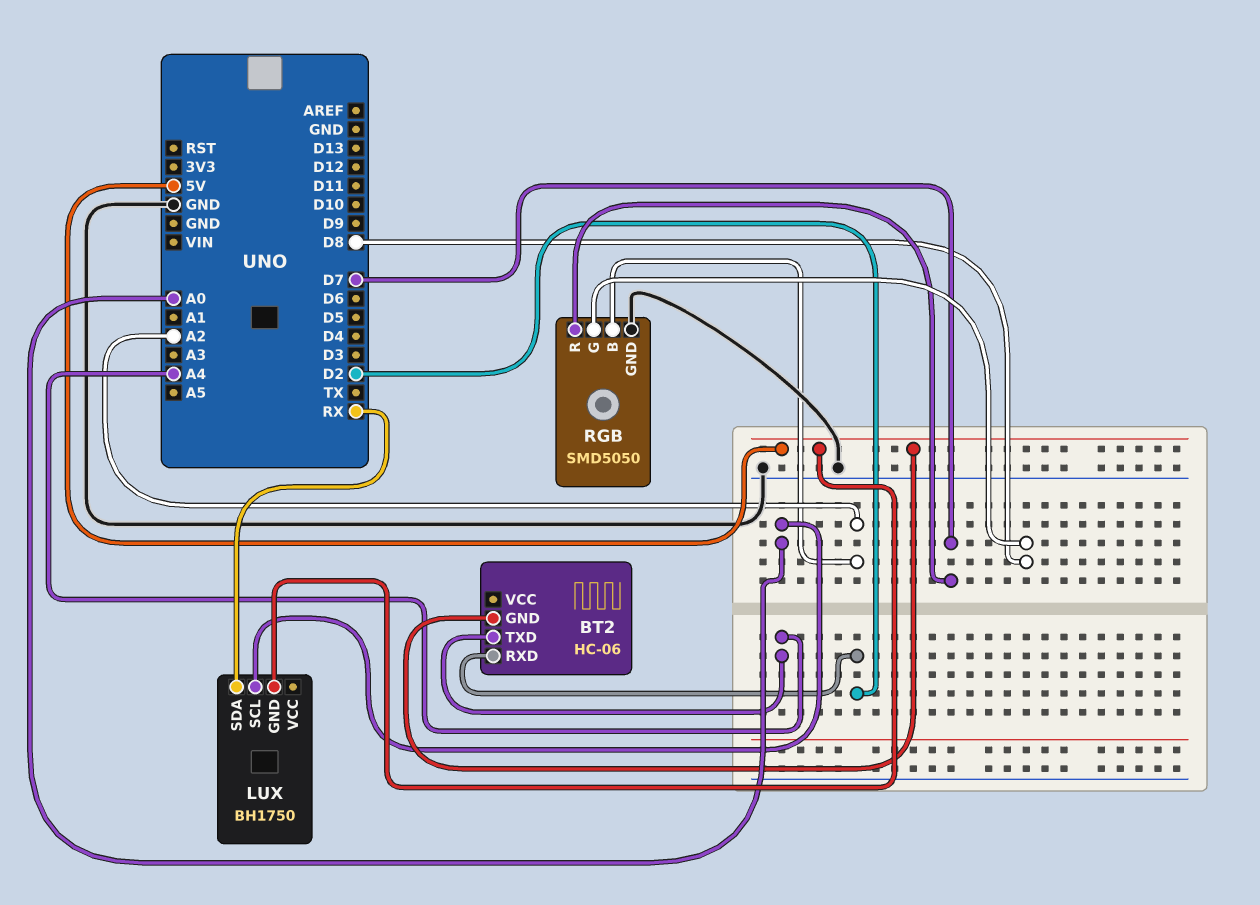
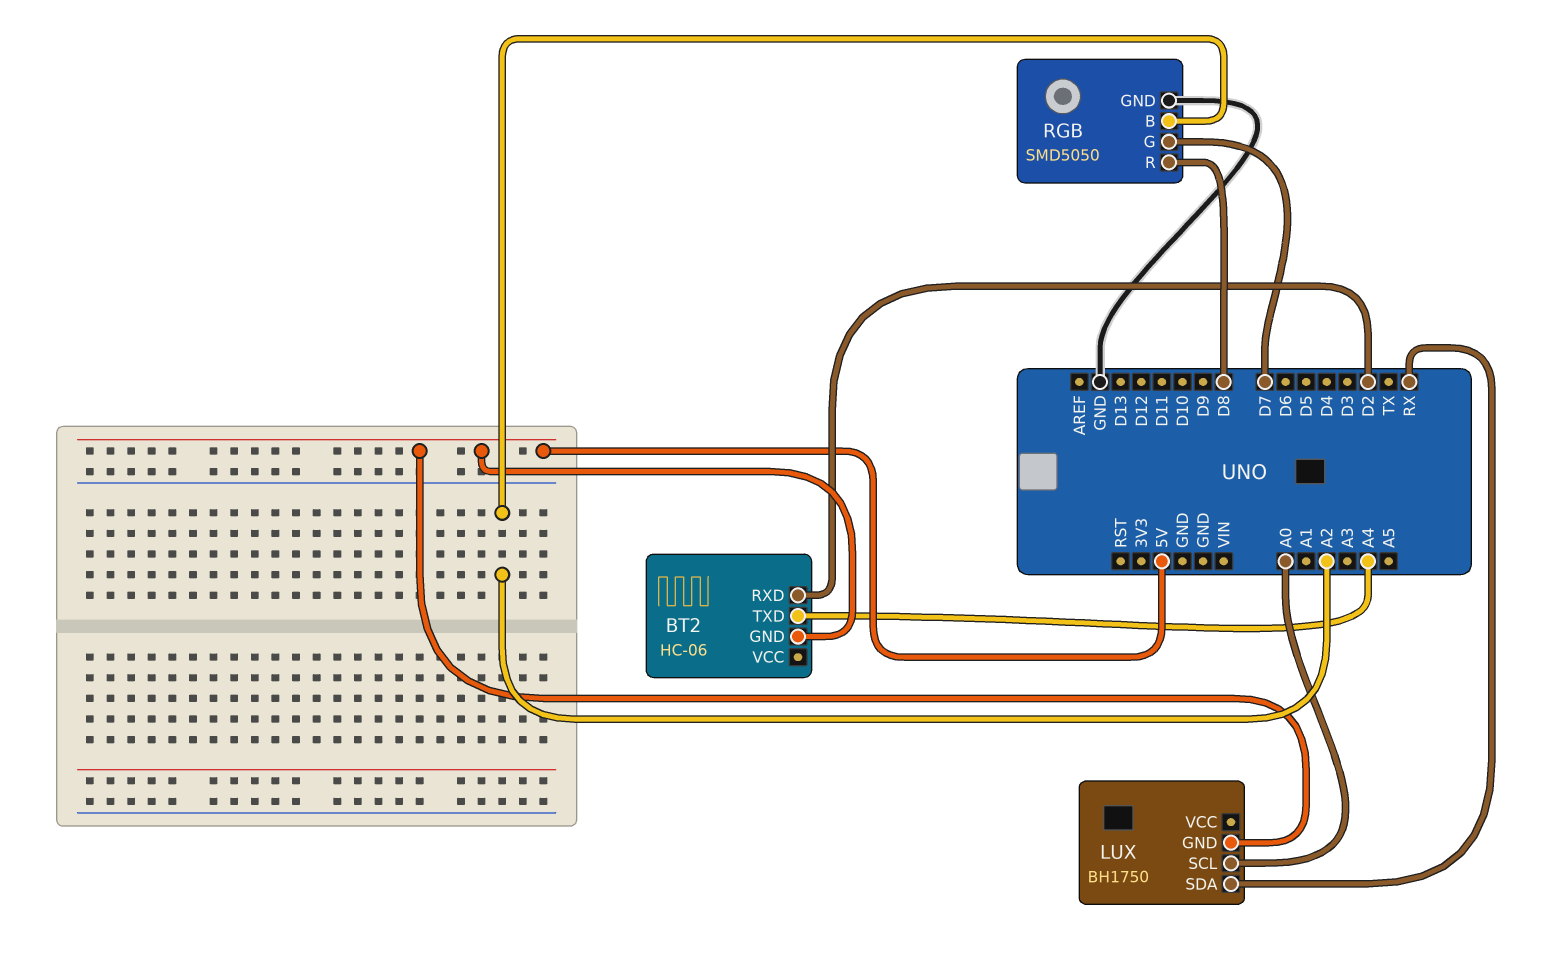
RGB pin G: D8 -> D7
RGB pin R: D7 -> D8

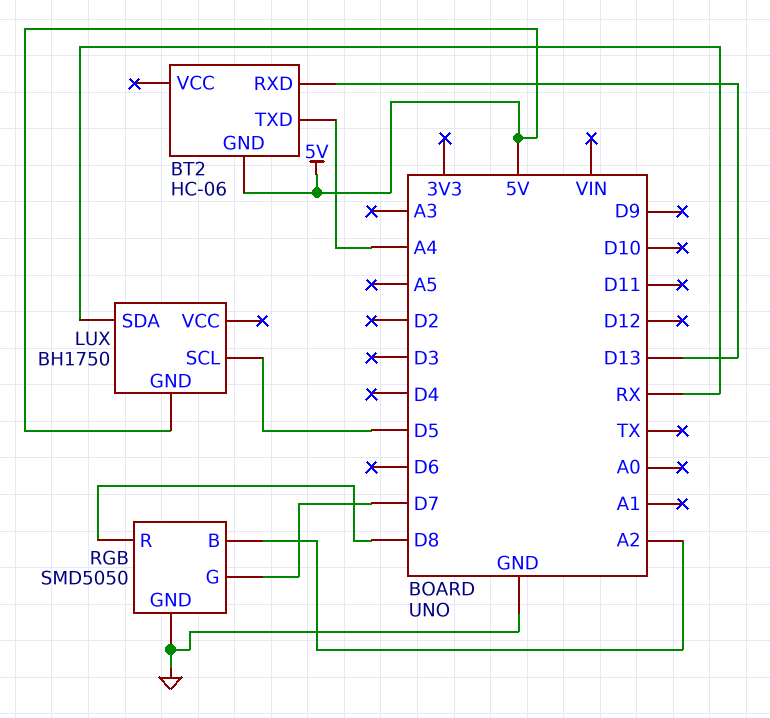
BT2 pin RXD: D2 -> D13
LUX pin SCL: A0 -> D5

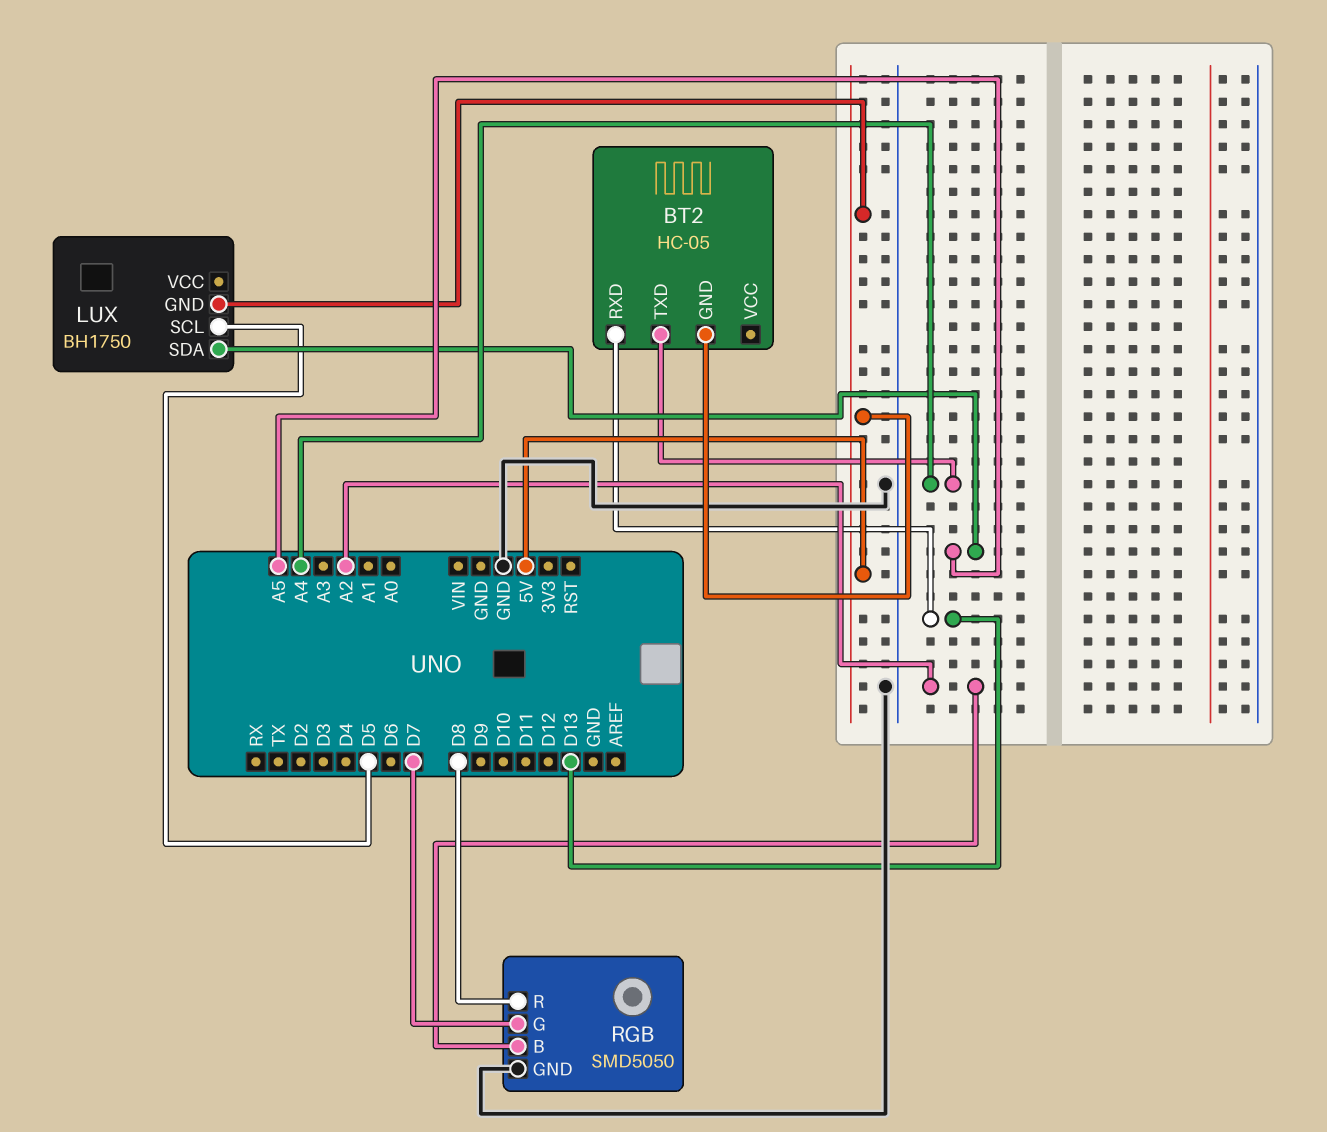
BT2: HC-06 -> HC-05
LUX pin SDA: RX -> A5

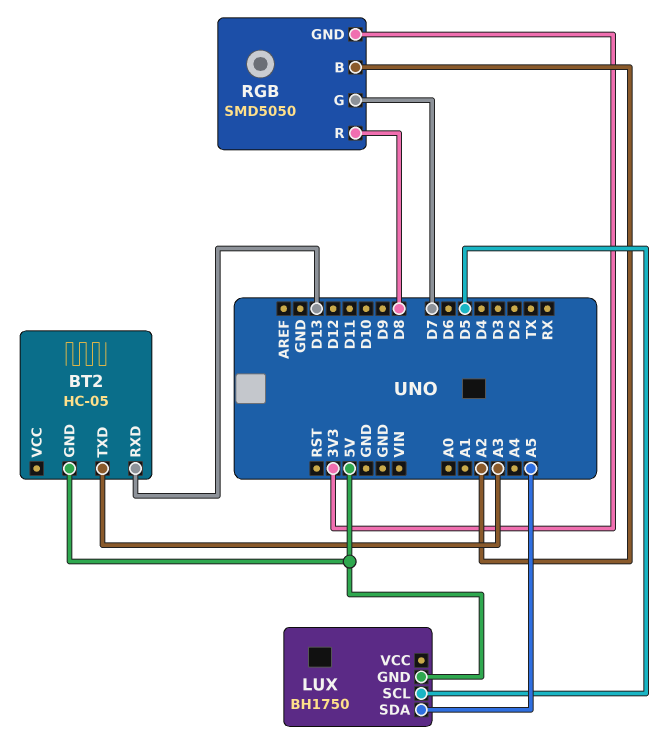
BT2 pin TXD: A4 -> A3
RGB pin GND: GND -> 3V3

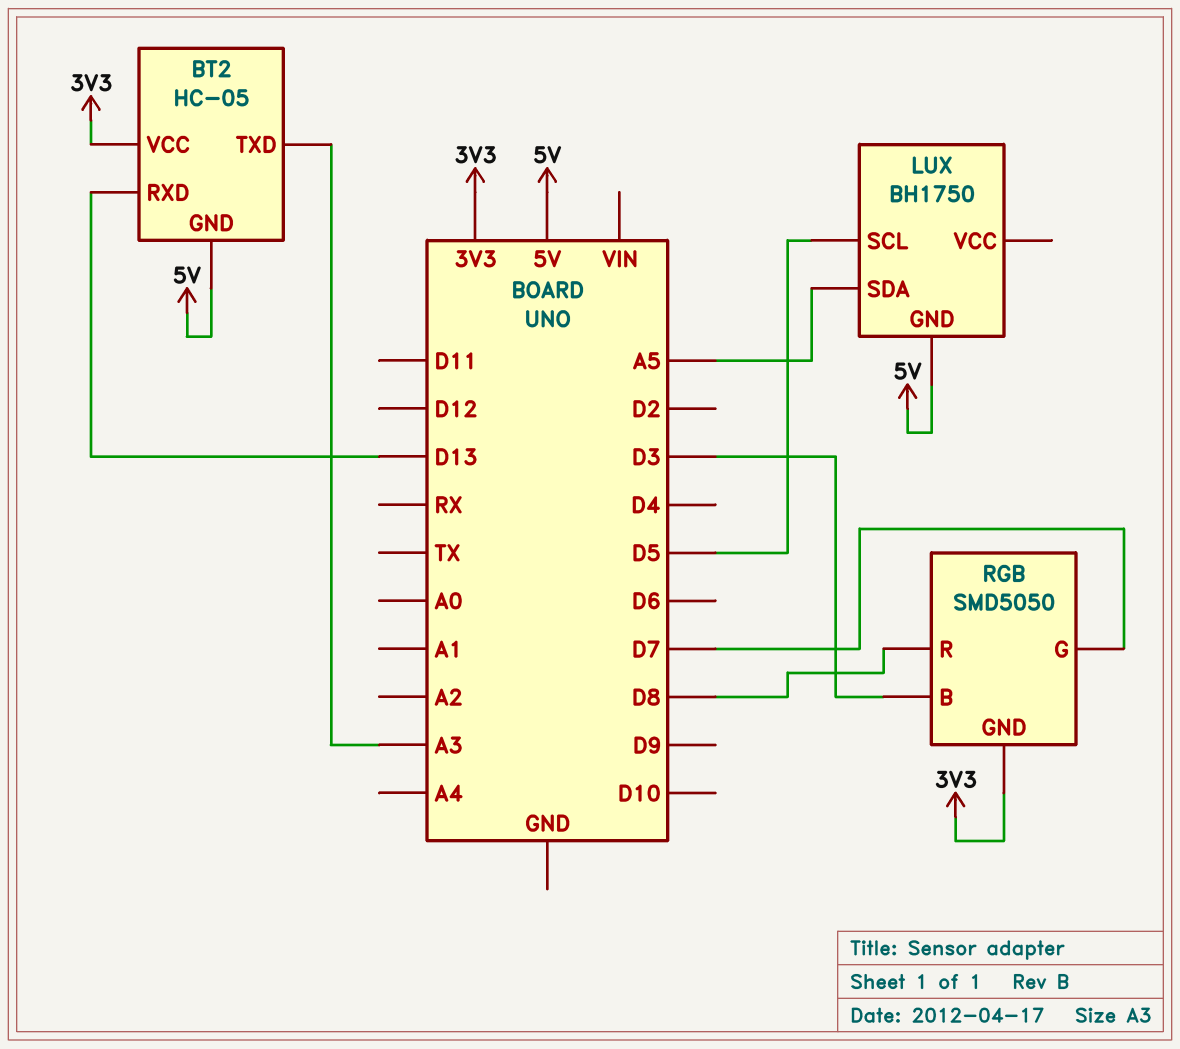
BT2 pin VCC: none -> 3V3
RGB pin B: A2 -> D3

